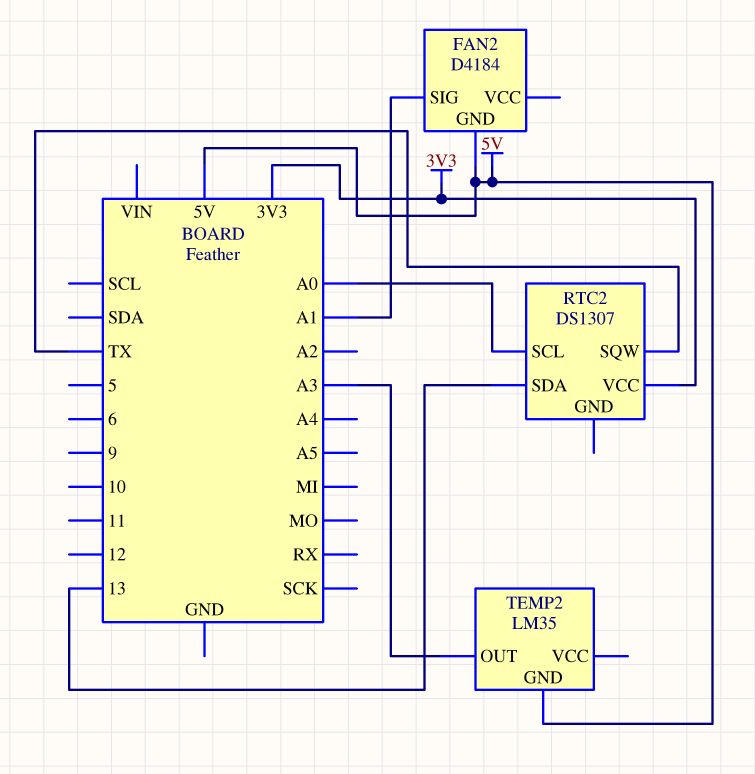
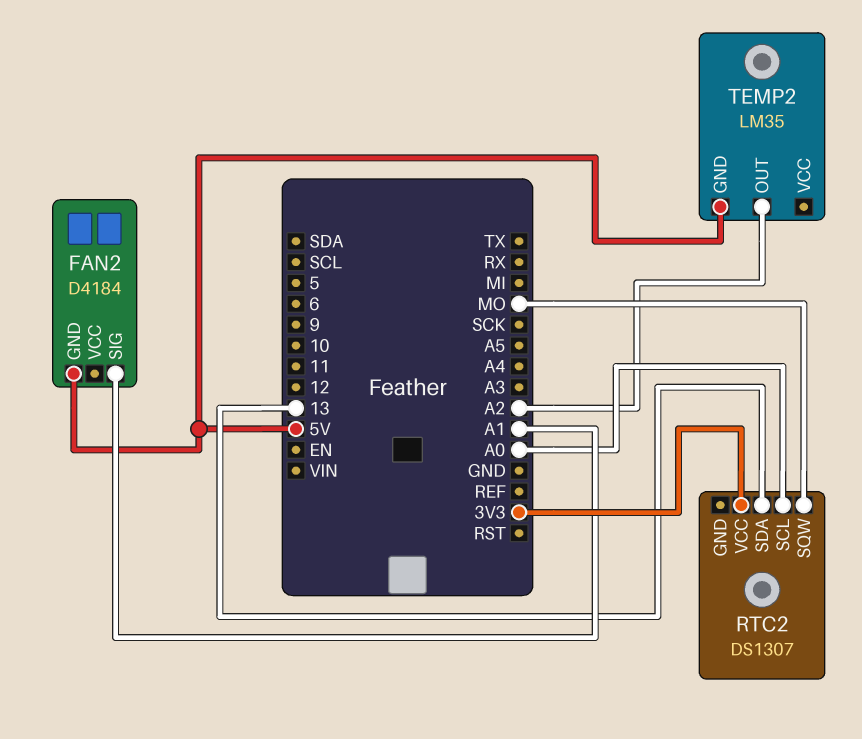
RTC2 pin SQW: TX -> MO
TEMP2 pin OUT: A3 -> A2

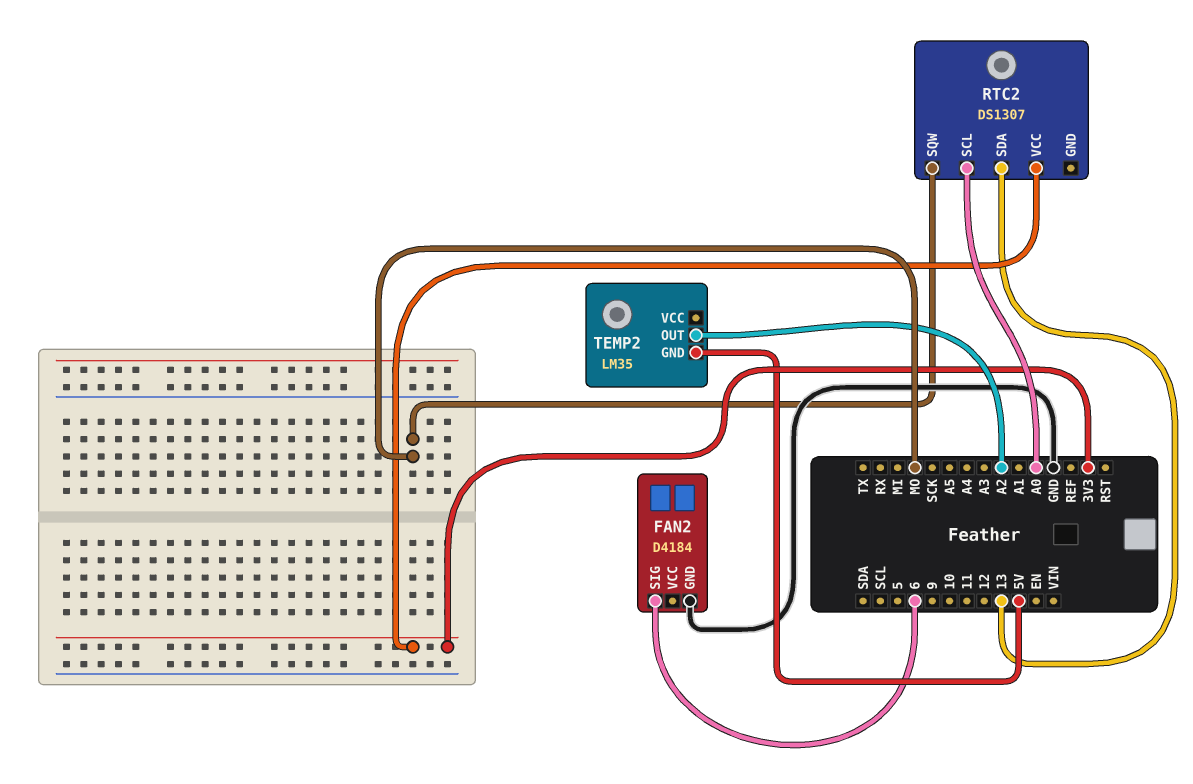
FAN2 pin GND: 5V -> GND
FAN2 pin SIG: A1 -> 6

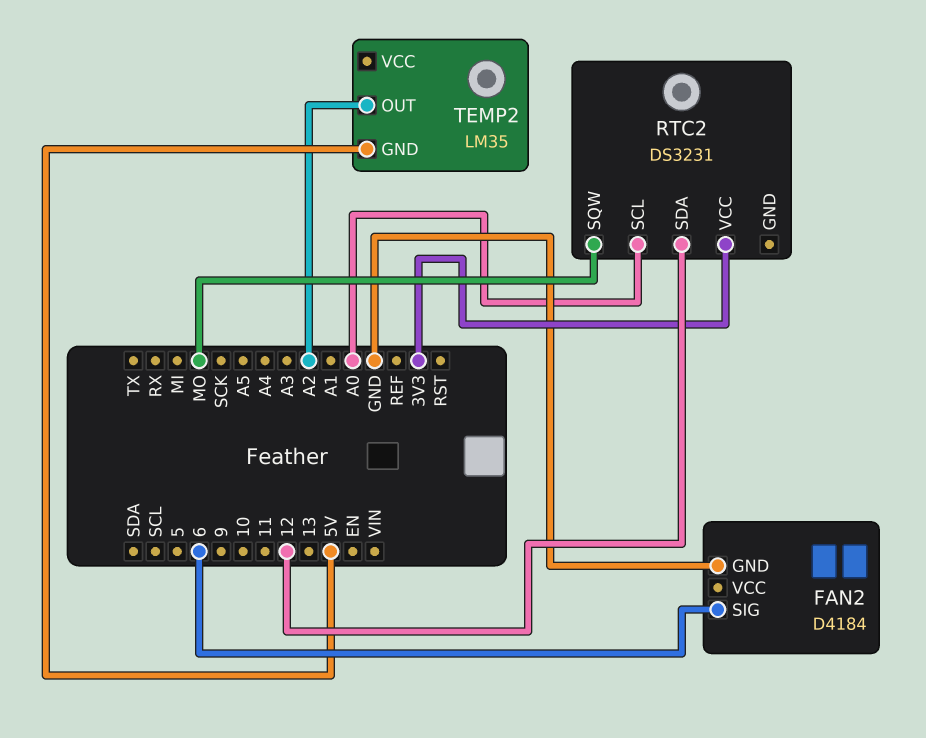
RTC2: DS1307 -> DS3231
RTC2 pin SDA: 13 -> 12

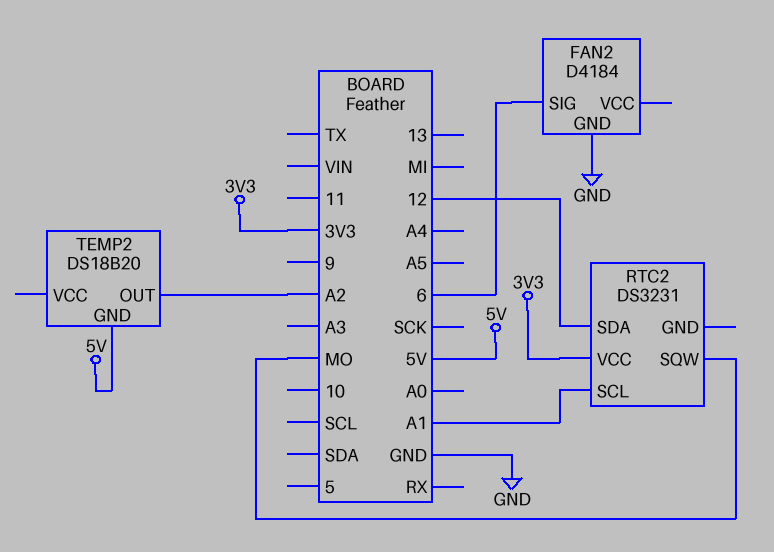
RTC2 pin SCL: A0 -> A1
TEMP2: LM35 -> DS18B20

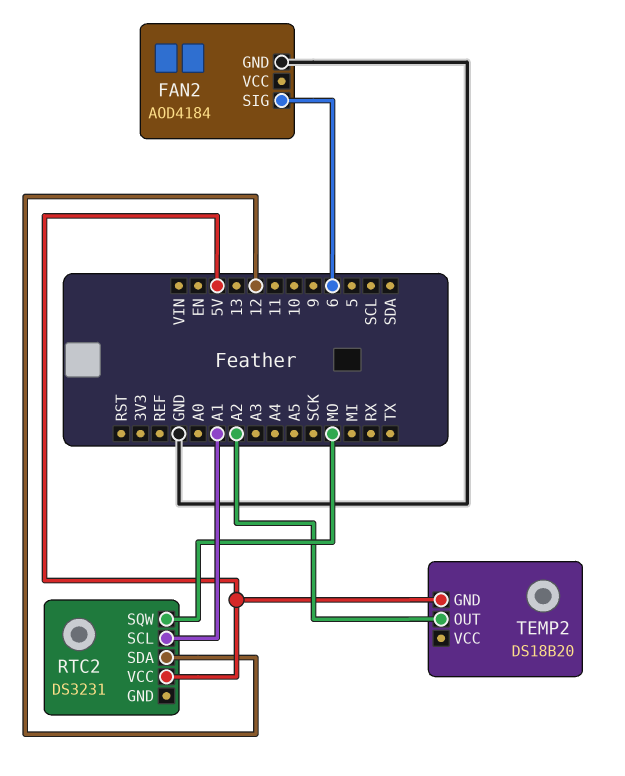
FAN2: D4184 -> AOD4184
RTC2 pin VCC: 3V3 -> 5V

